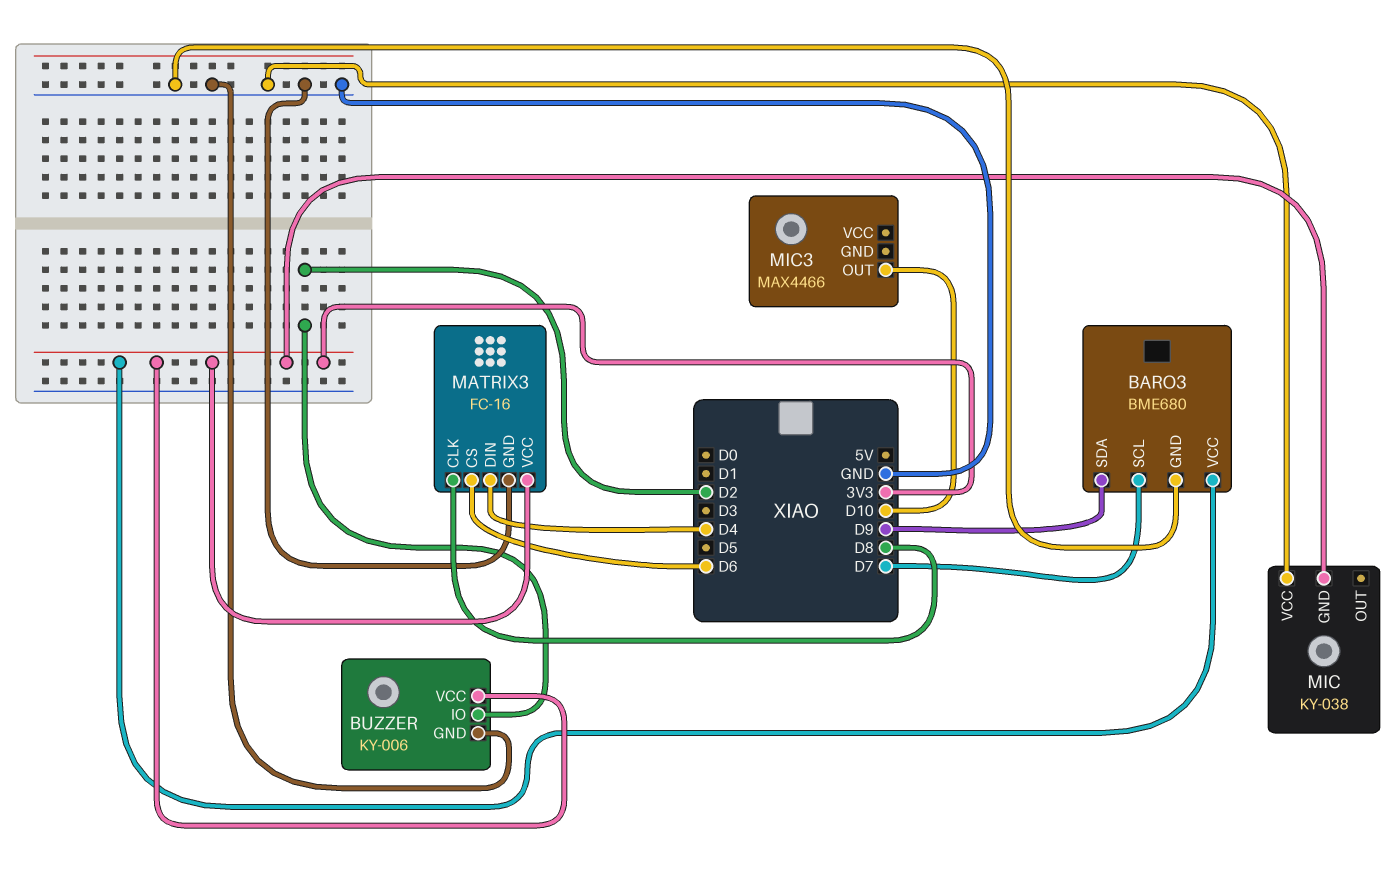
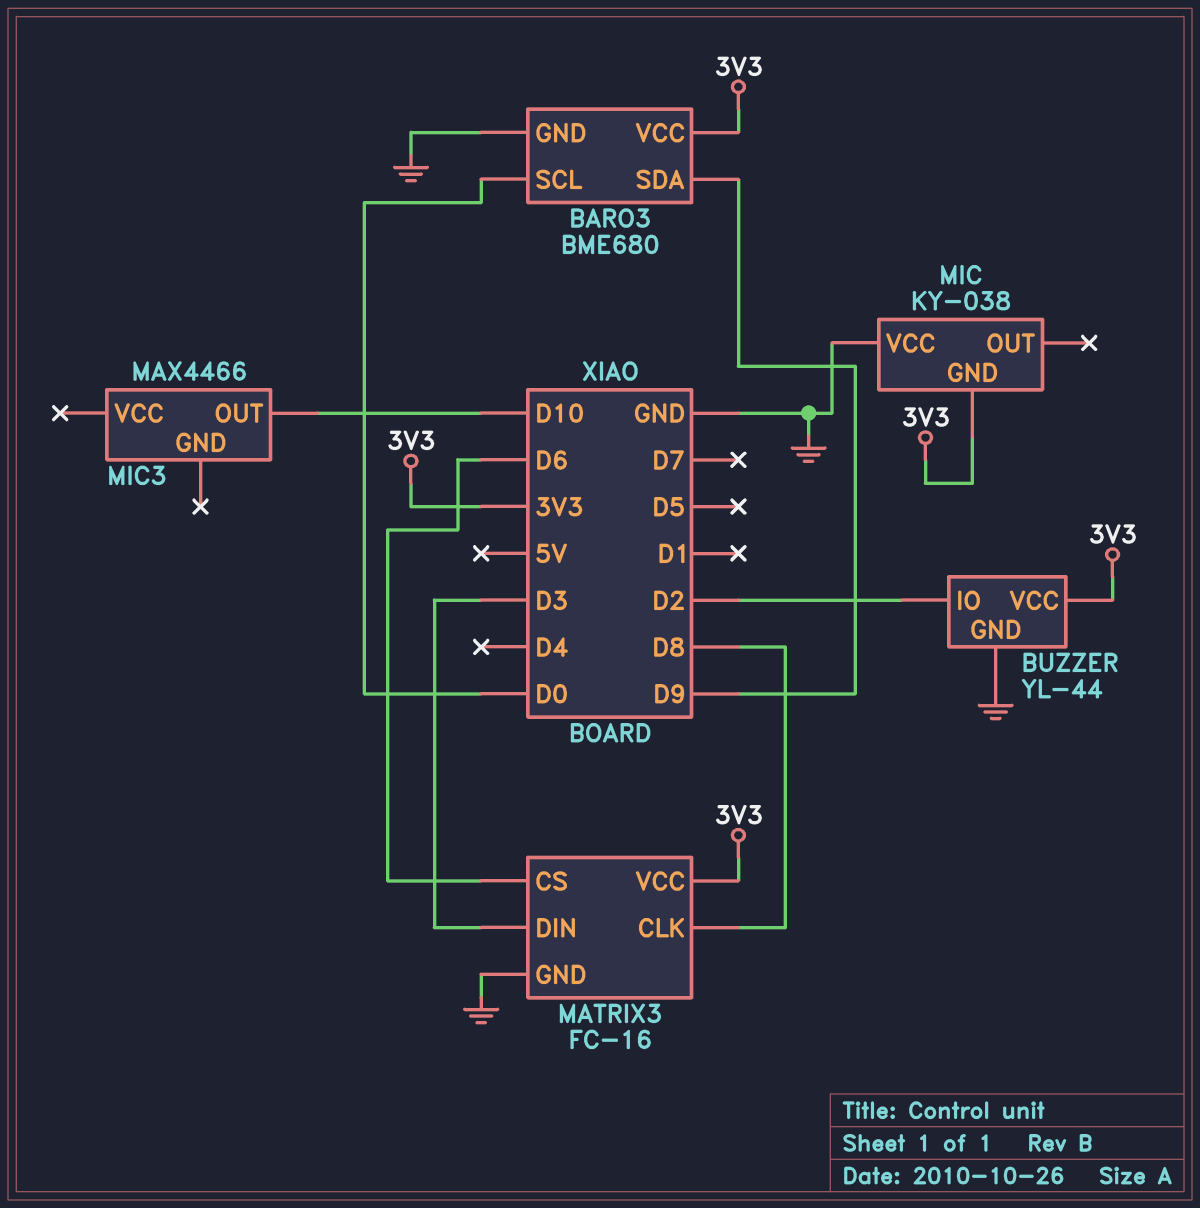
BARO3 pin SCL: D7 -> D0
BUZZER: KY-006 -> YL-44
MATRIX3 pin DIN: D4 -> D3

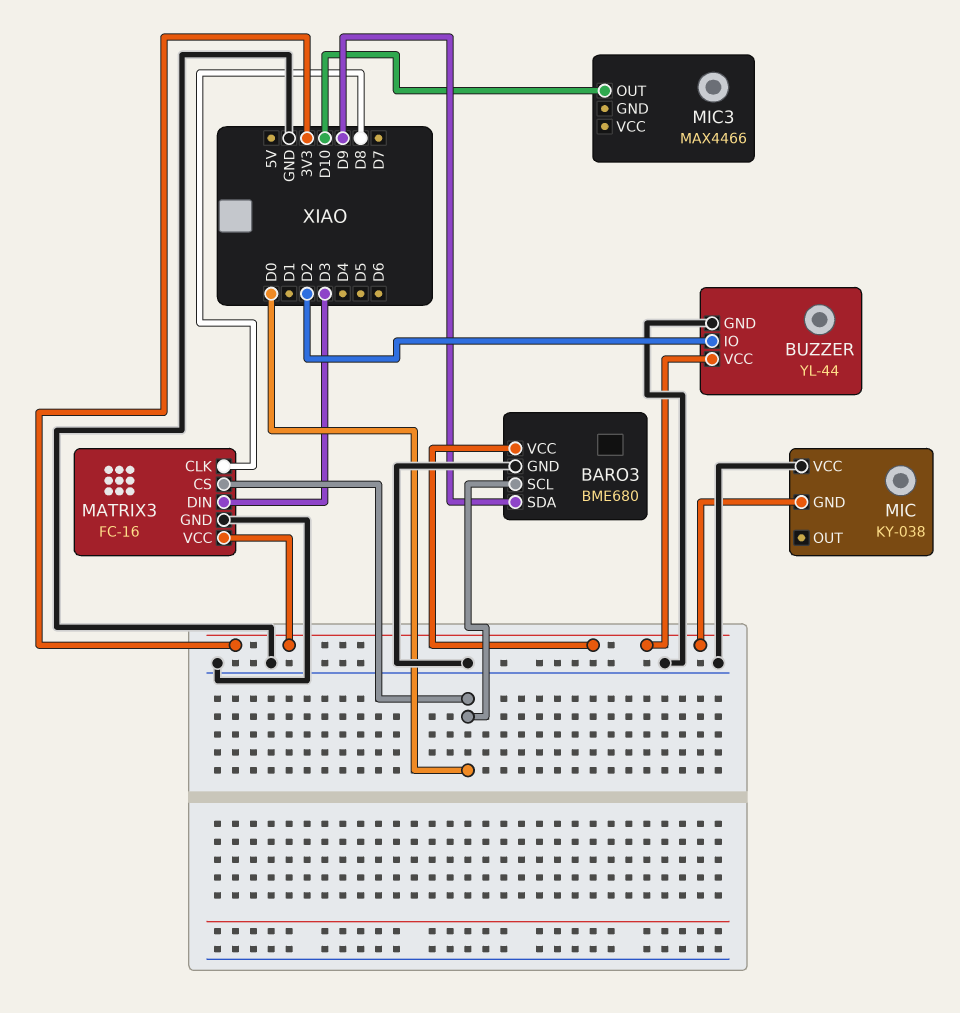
MATRIX3 pin CS: D6 -> D0

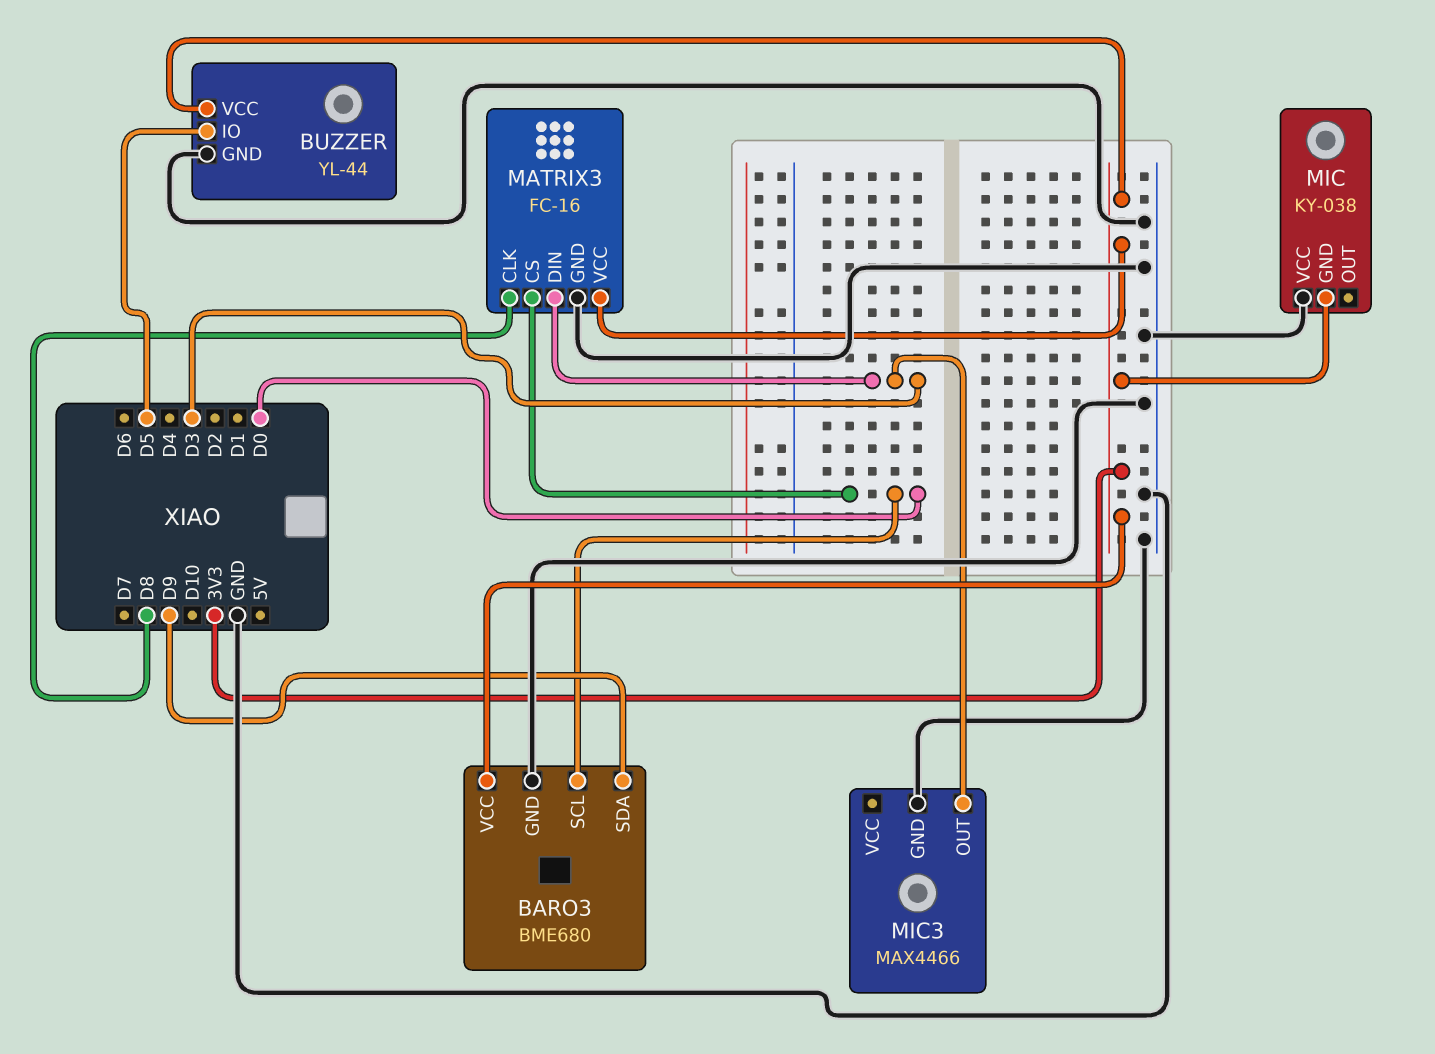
BUZZER pin IO: D2 -> D5
MIC3 pin GND: none -> GND
MIC3 pin OUT: D10 -> D3

